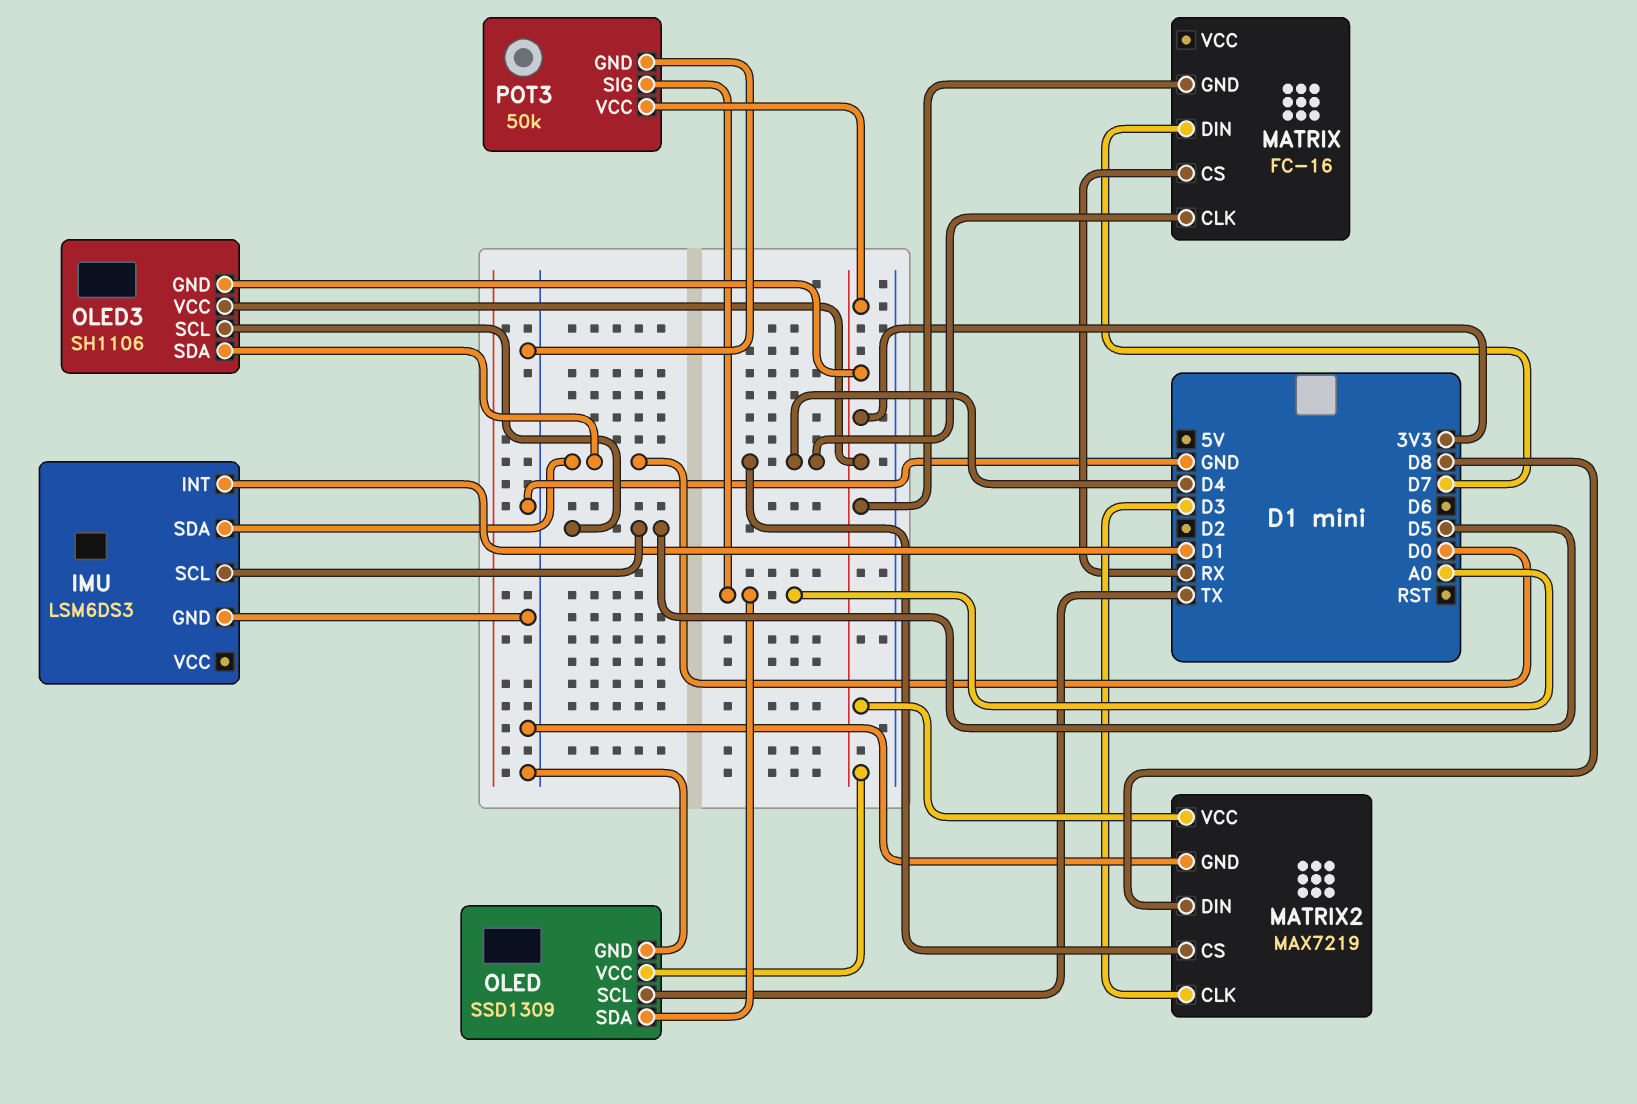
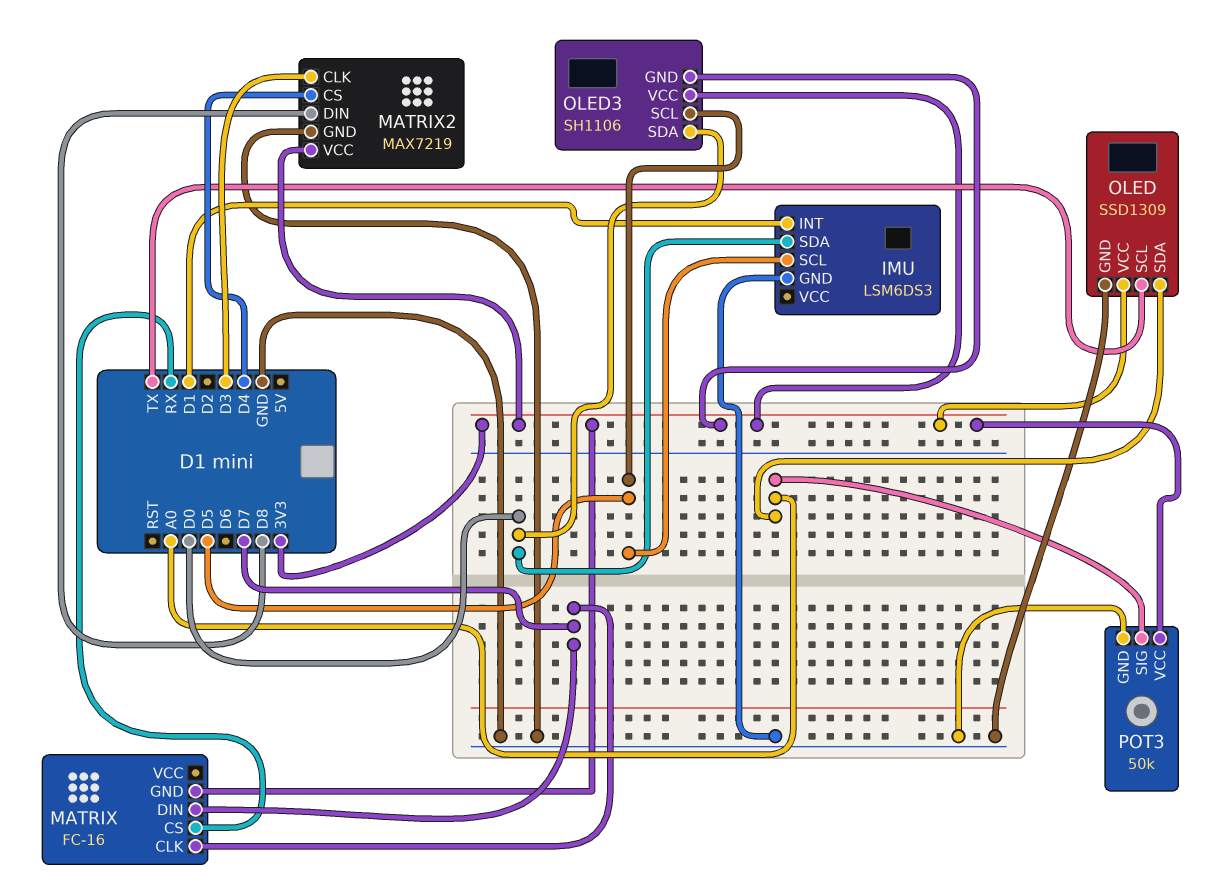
MATRIX pin CLK: D4 -> D7

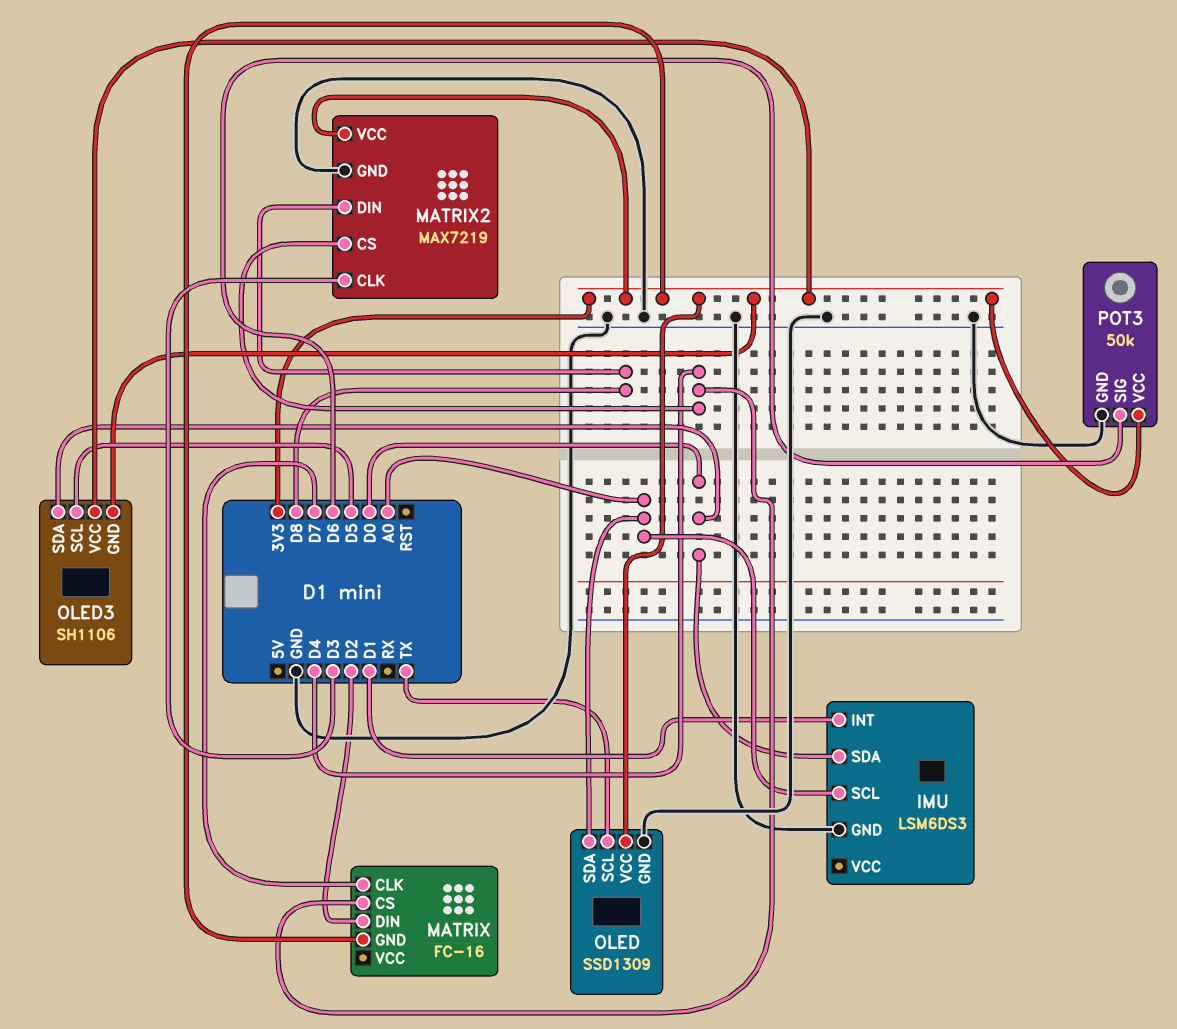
IMU pin SCL: D5 -> A0
MATRIX pin CS: RX -> D4
MATRIX pin DIN: D7 -> D2
POT3 pin SIG: A0 -> D6

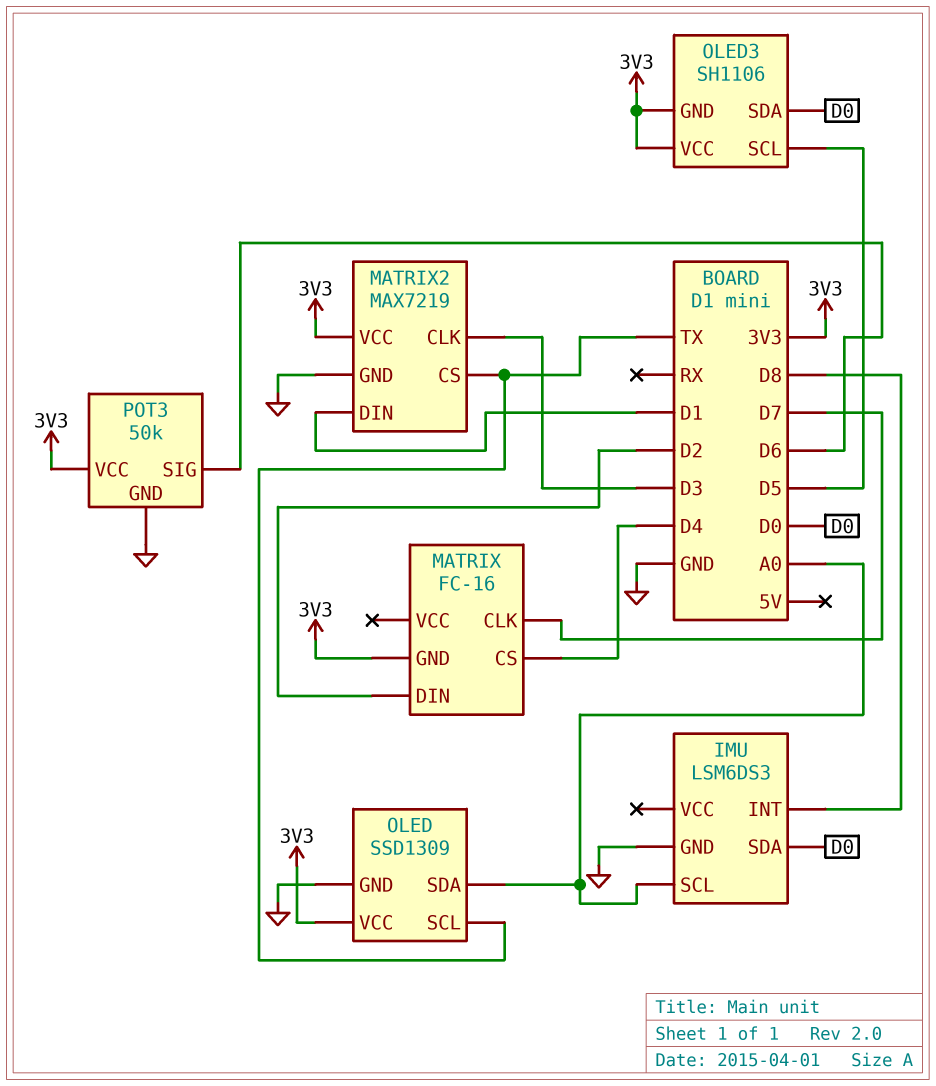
IMU pin INT: D1 -> D8
MATRIX2 pin CS: D4 -> TX
MATRIX2 pin DIN: D8 -> D1

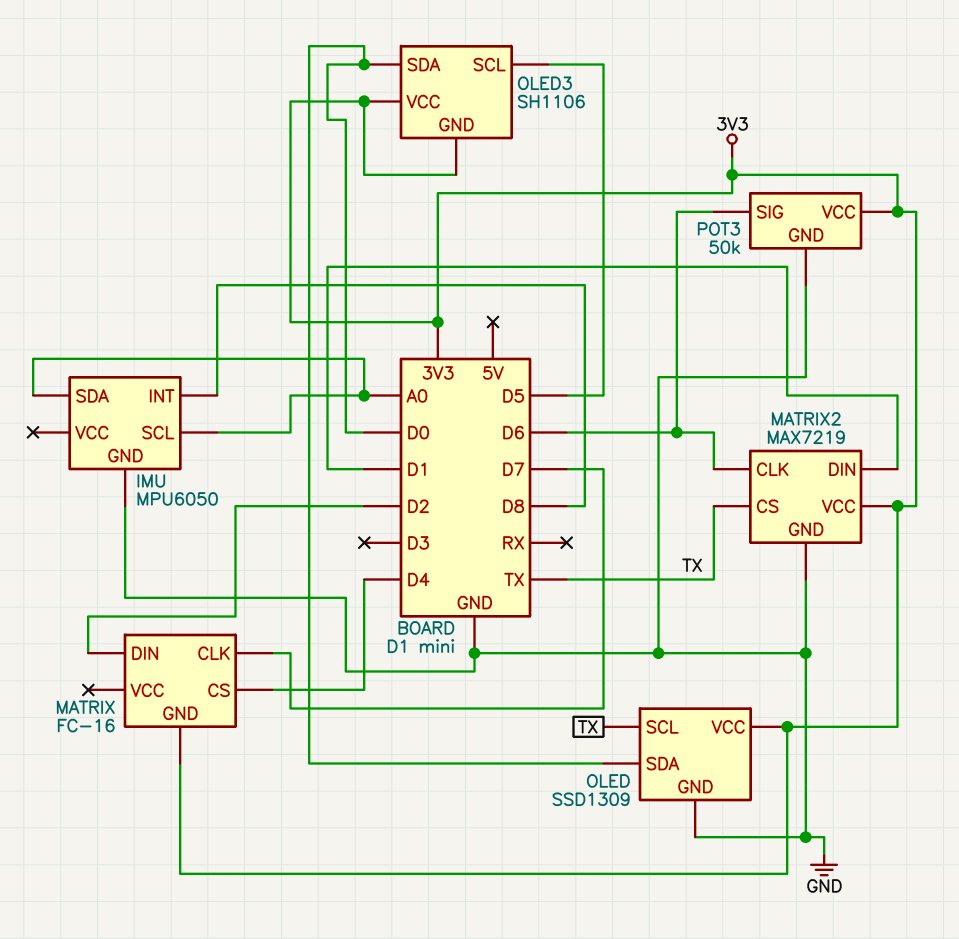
IMU: LSM6DS3 -> MPU6050
IMU pin SDA: D0 -> A0
MATRIX2 pin CLK: D3 -> D6
OLED pin SDA: A0 -> D0

